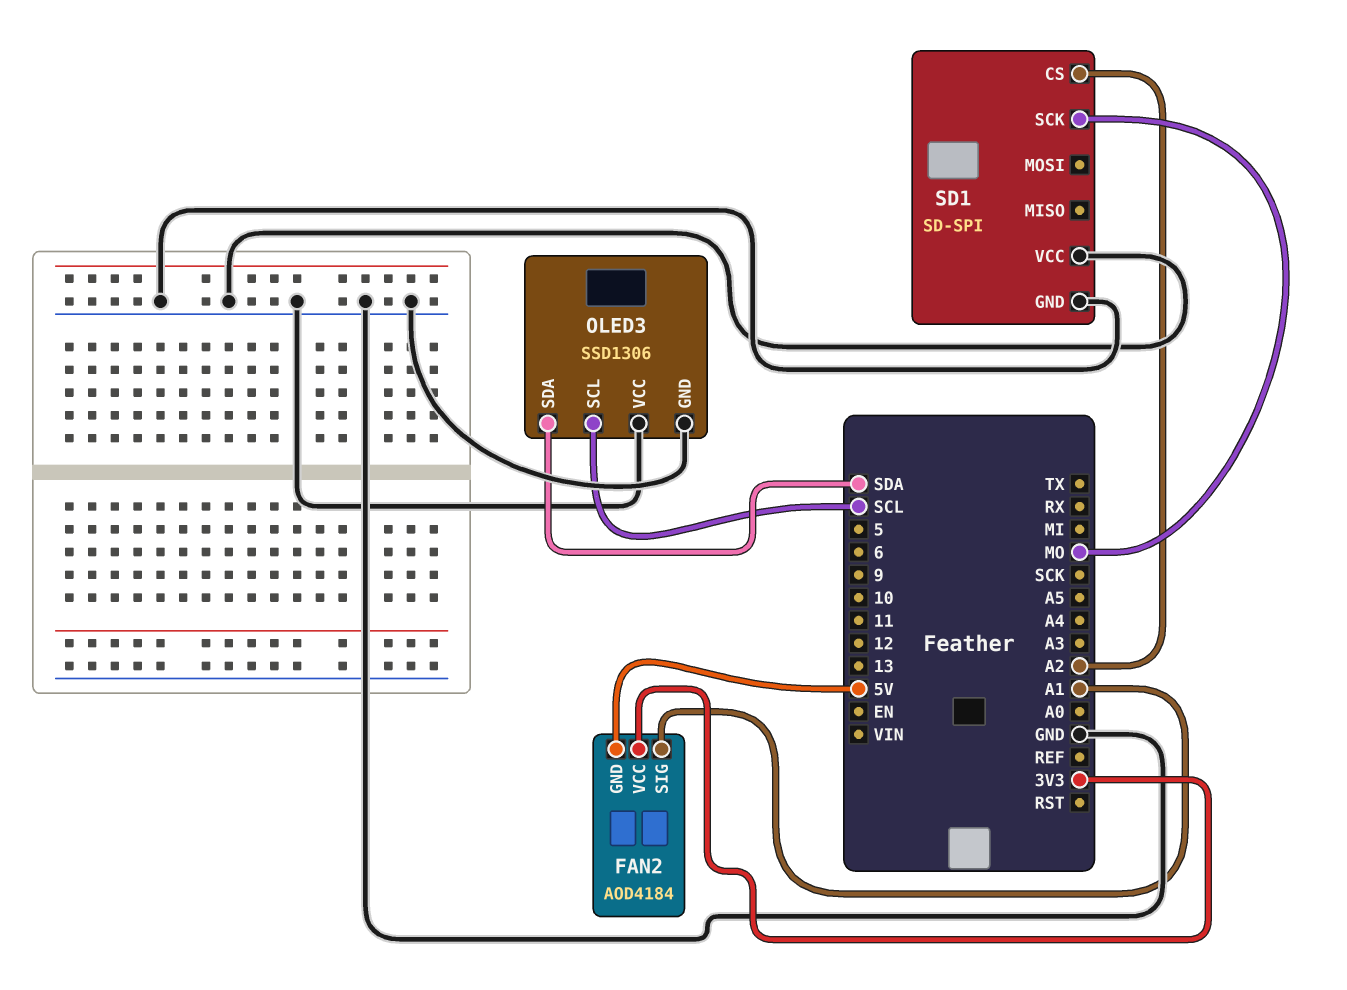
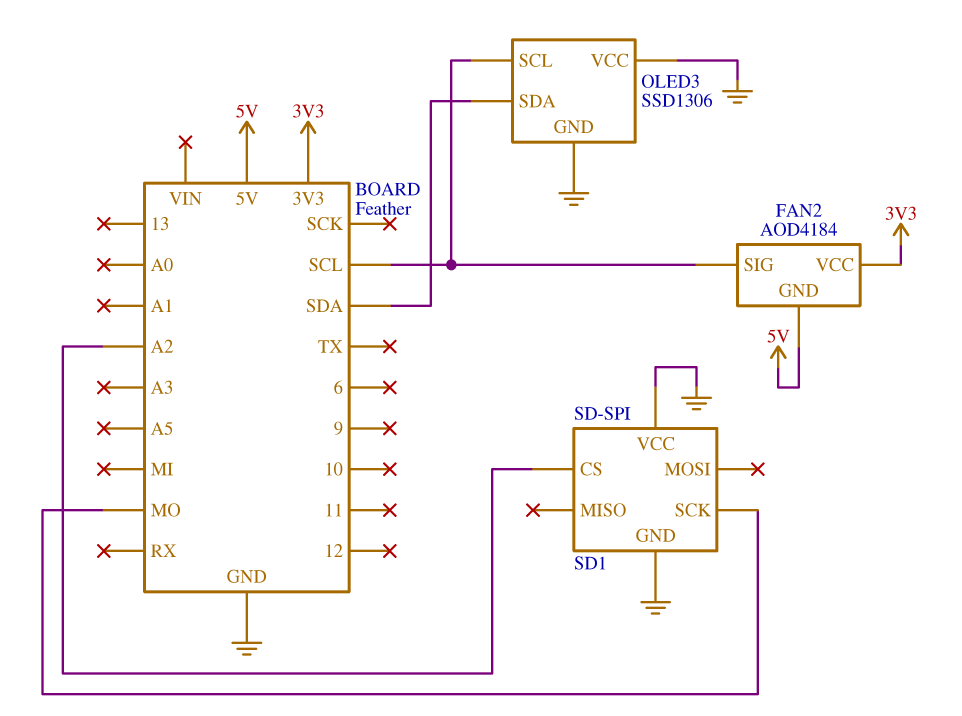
FAN2 pin SIG: A1 -> SCL

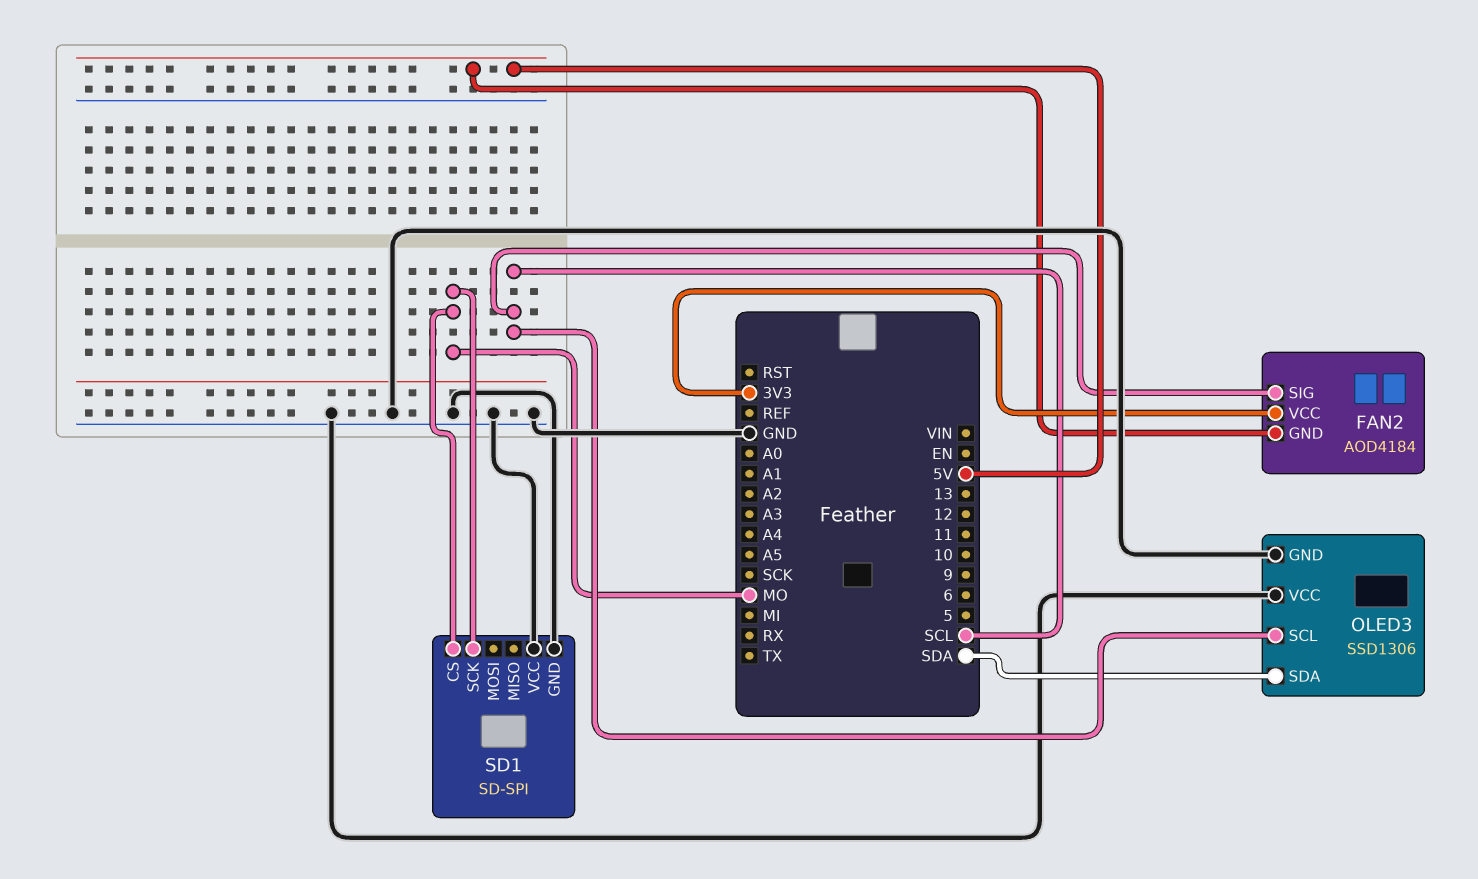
SD1 pin CS: A2 -> MO

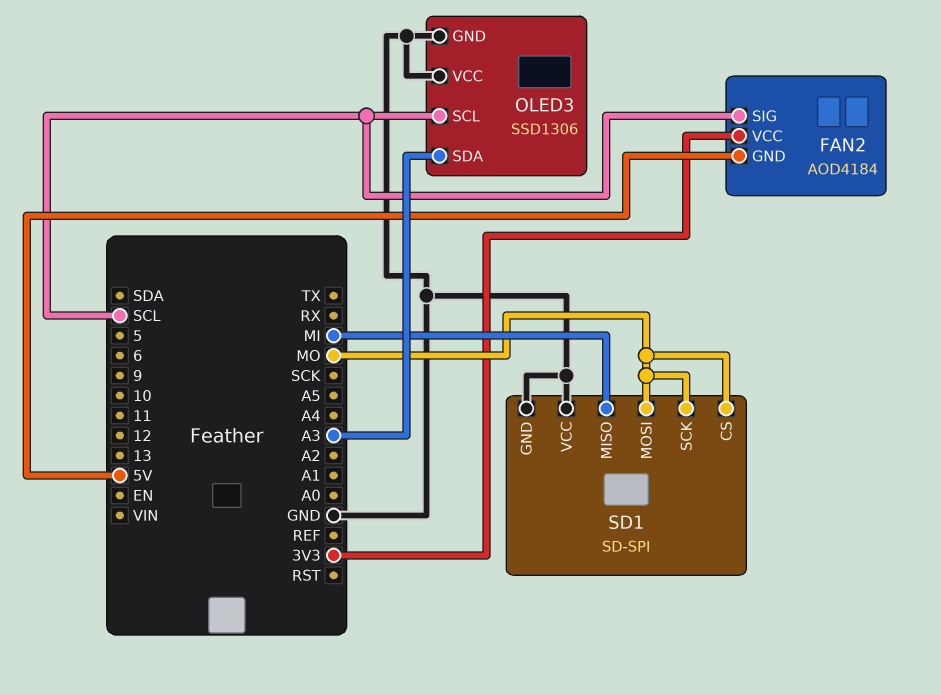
OLED3 pin SDA: SDA -> A3
SD1 pin MISO: none -> MI
SD1 pin MOSI: none -> MO

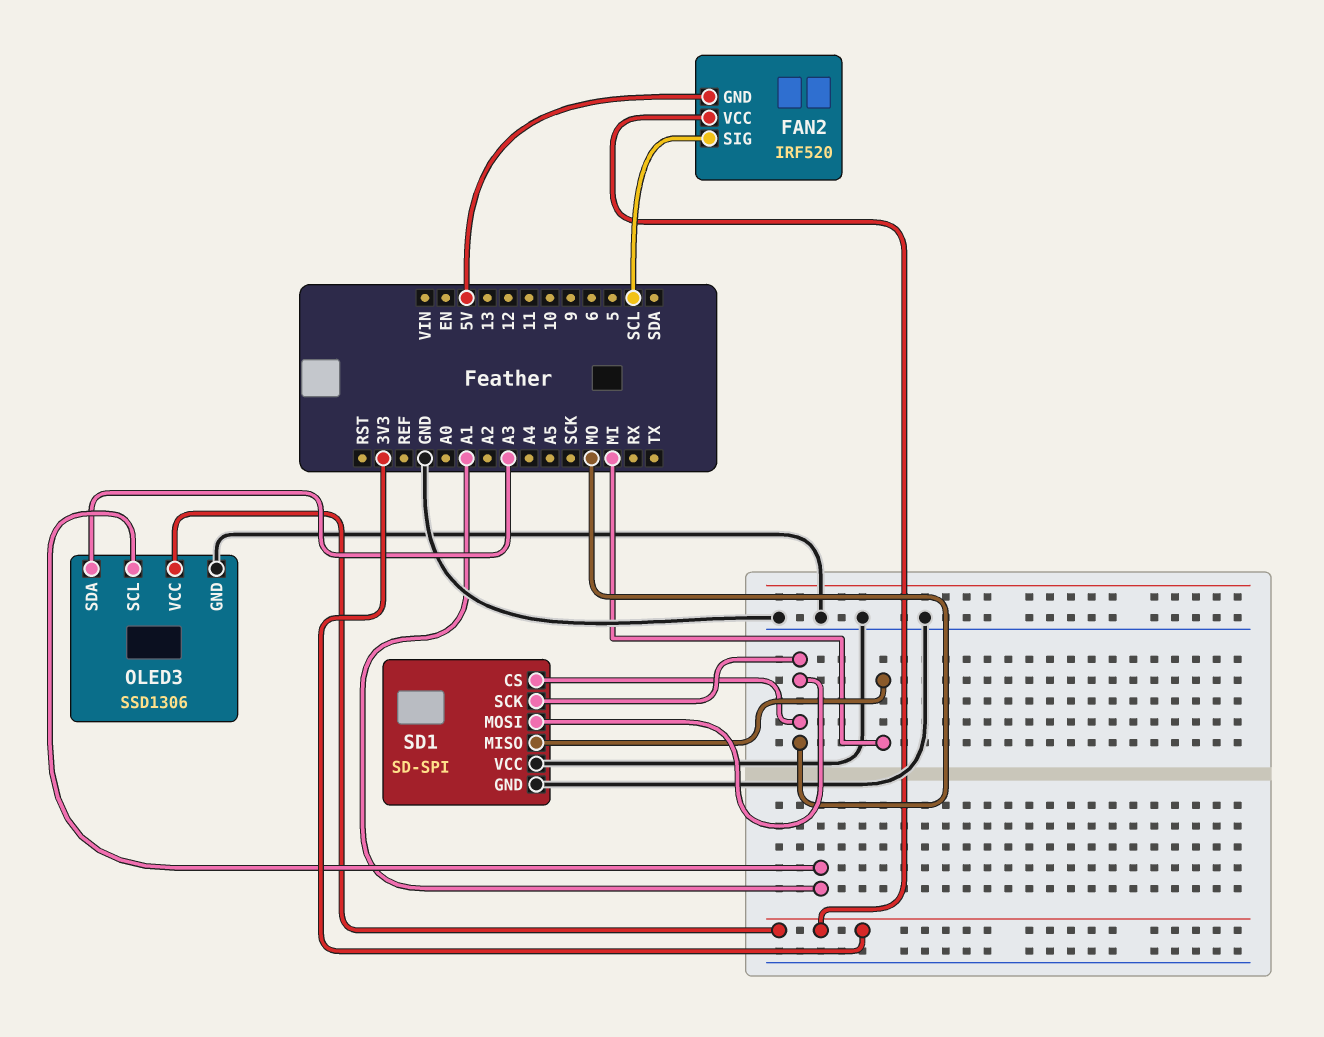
FAN2: AOD4184 -> IRF520
OLED3 pin SCL: SCL -> A1
OLED3 pin VCC: GND -> 3V3

